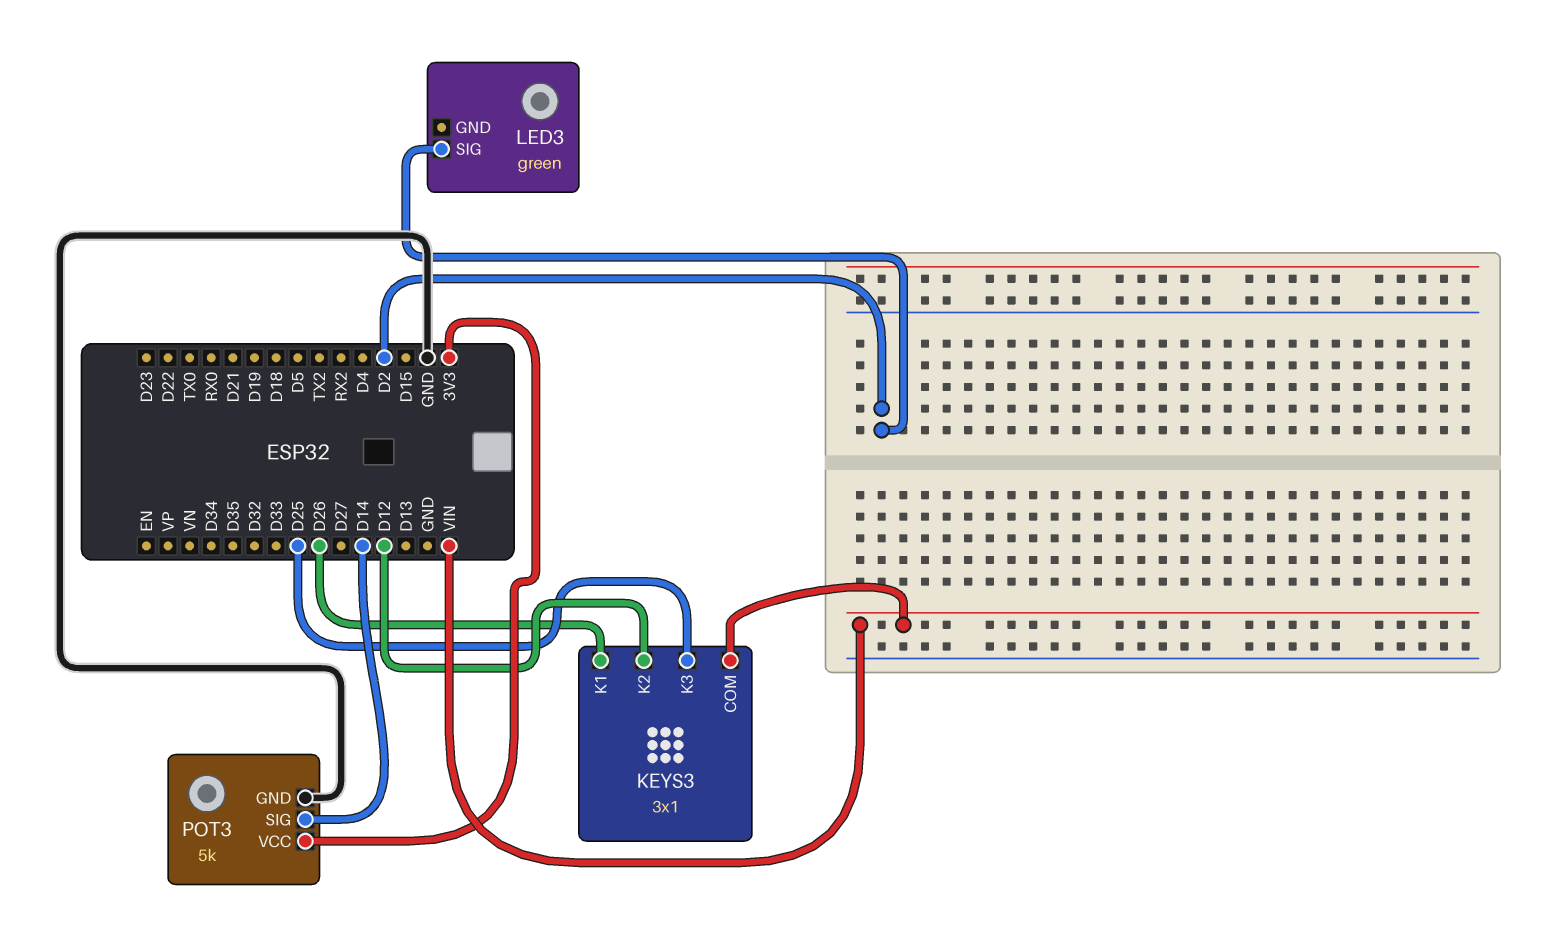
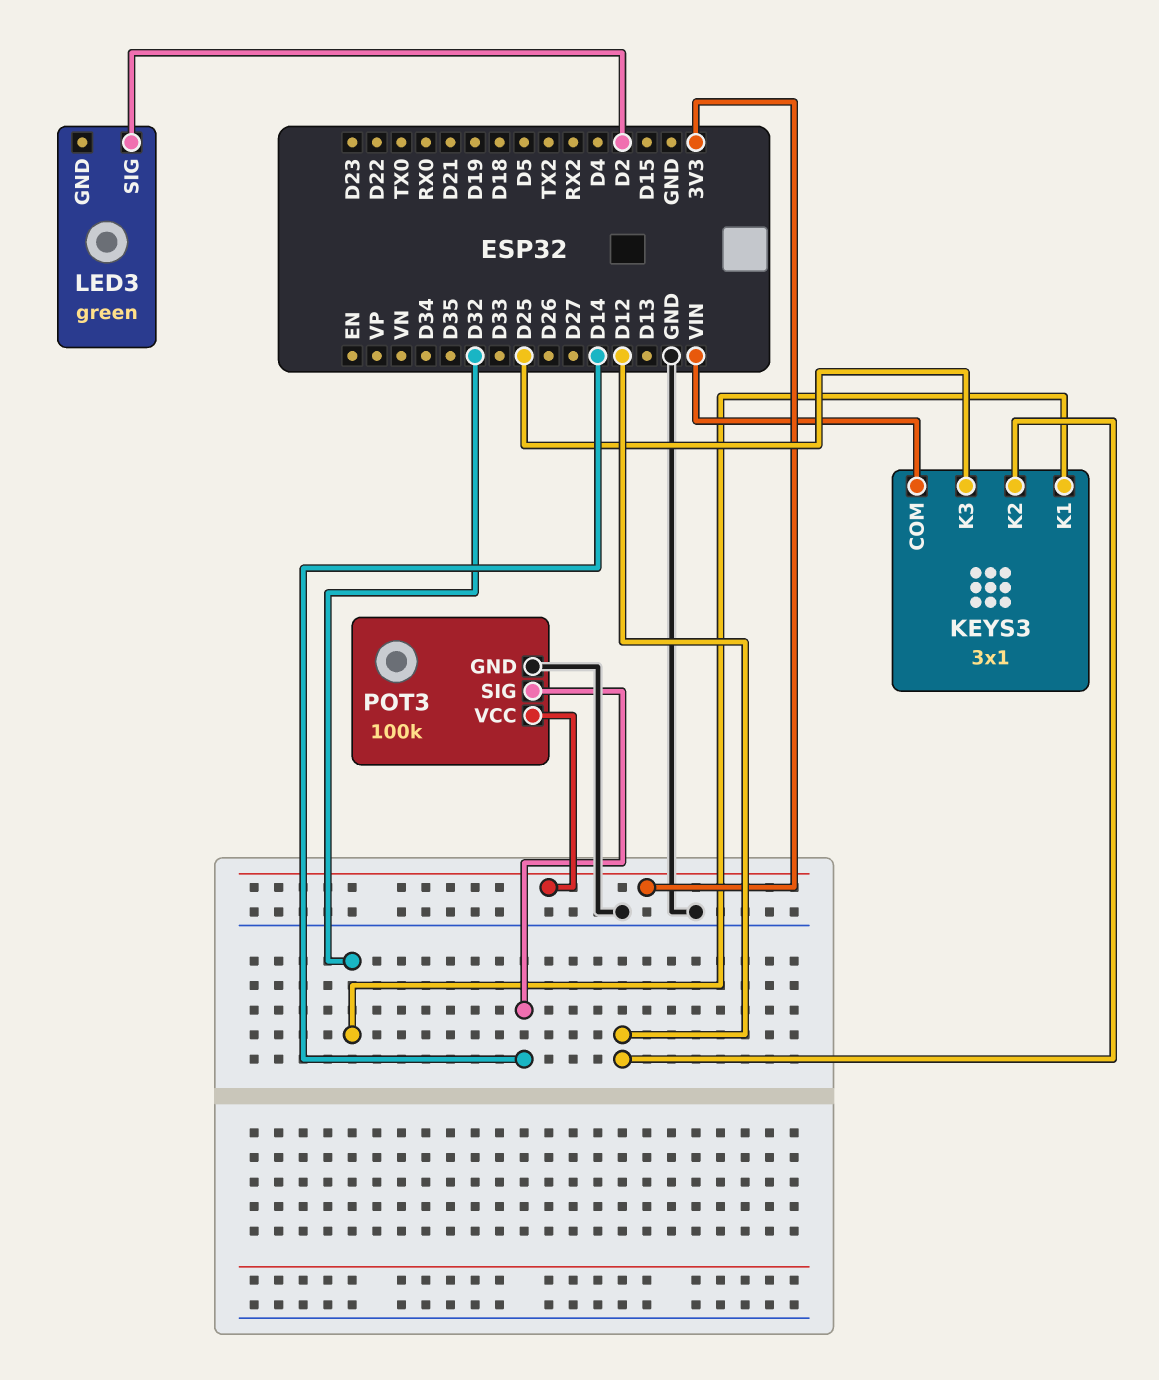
KEYS3 pin K1: D26 -> D32
POT3: 5k -> 100k

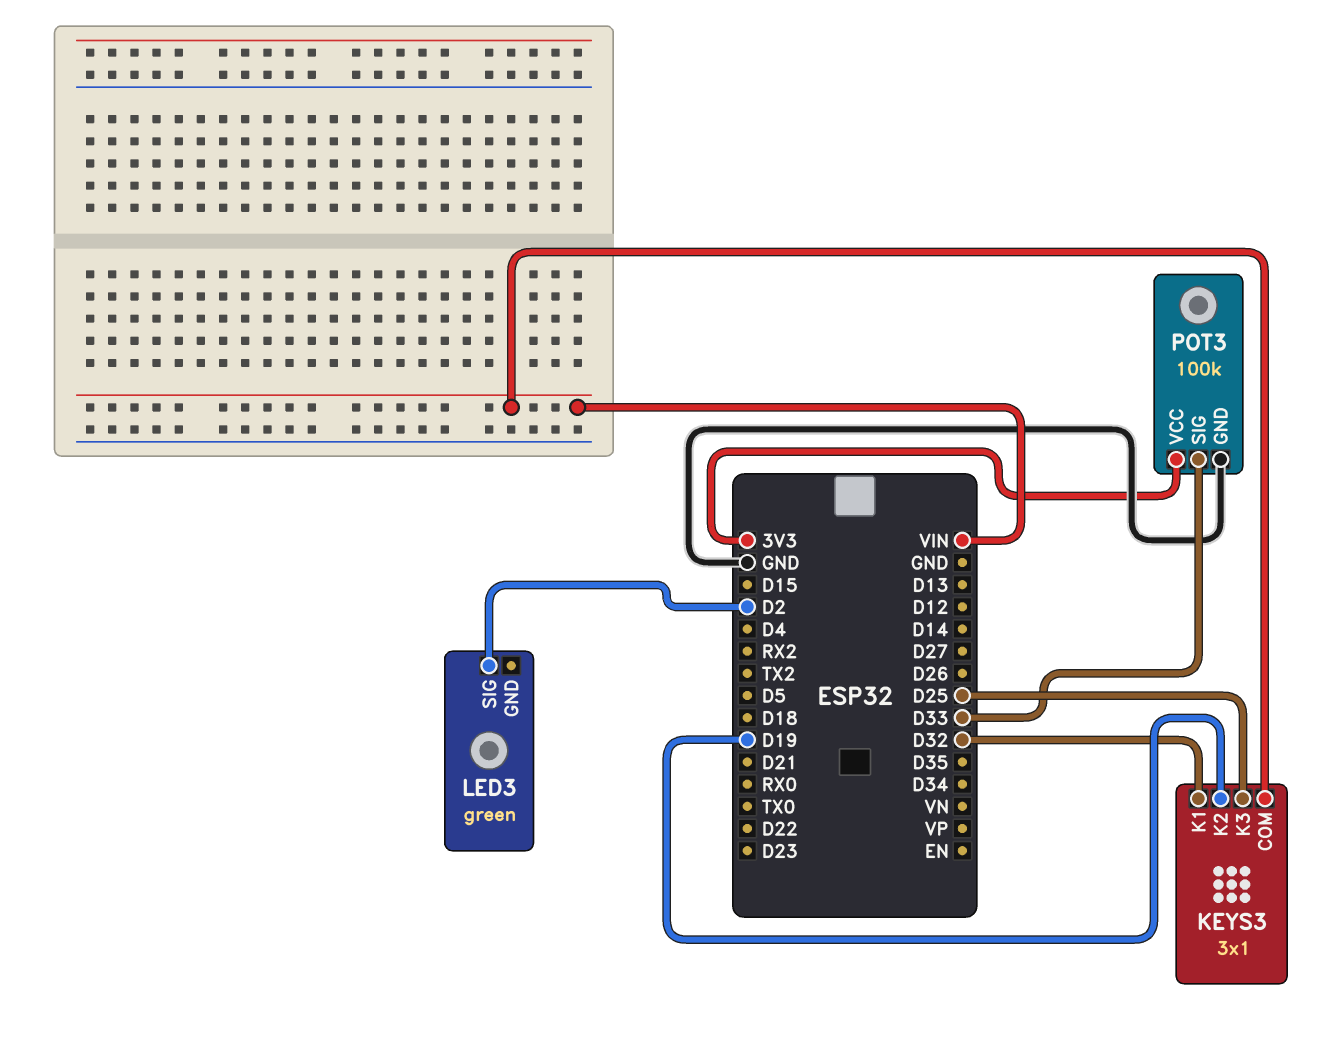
KEYS3 pin K2: D12 -> D19
POT3 pin SIG: D14 -> D33

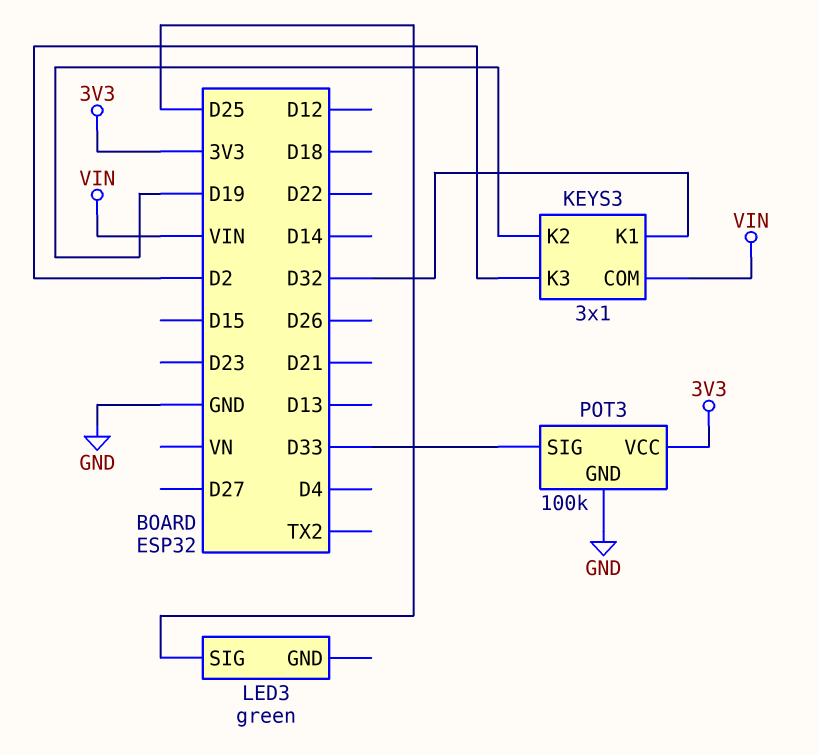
KEYS3 pin K3: D25 -> D2
LED3 pin SIG: D2 -> D25

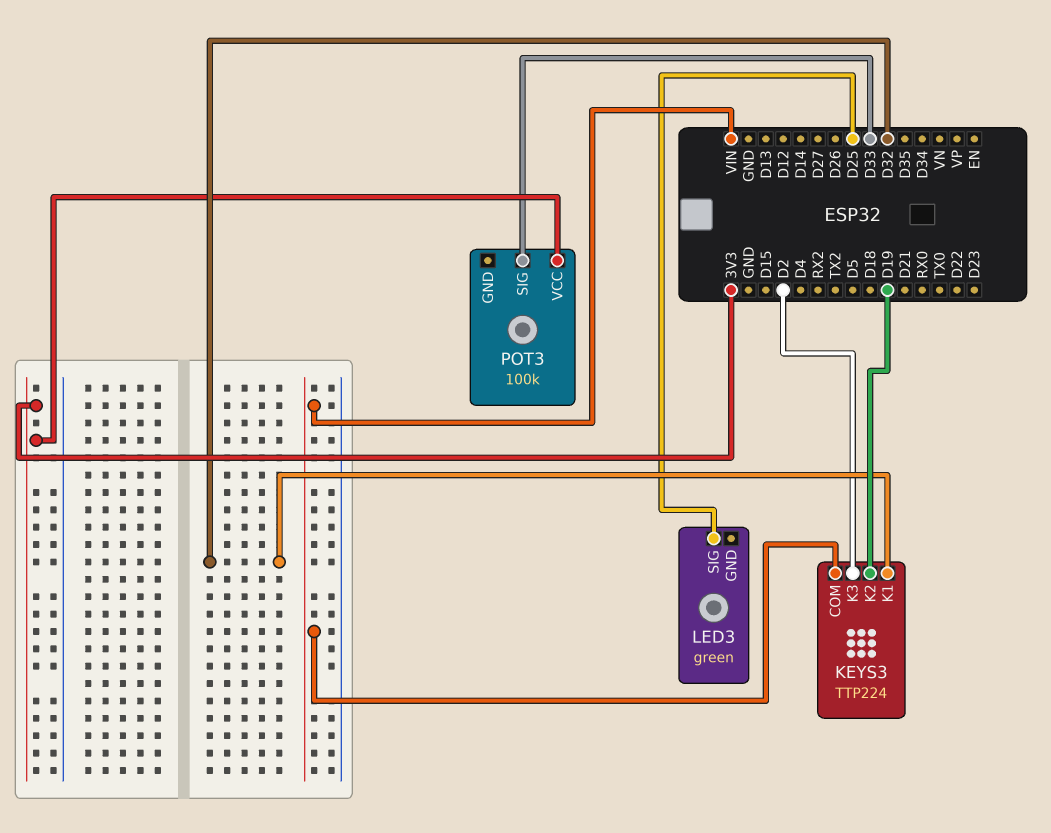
KEYS3: 3x1 -> TTP224
POT3 pin GND: GND -> none

